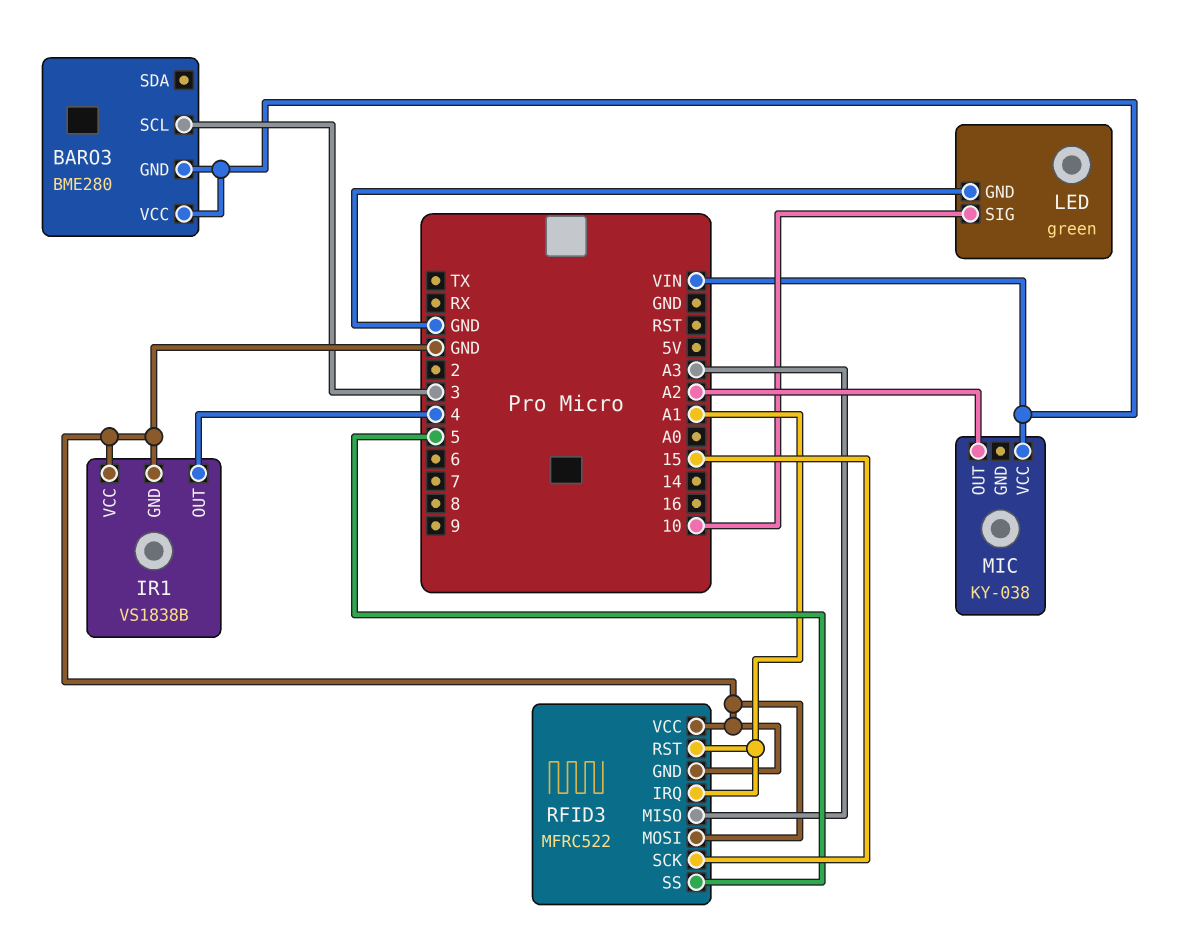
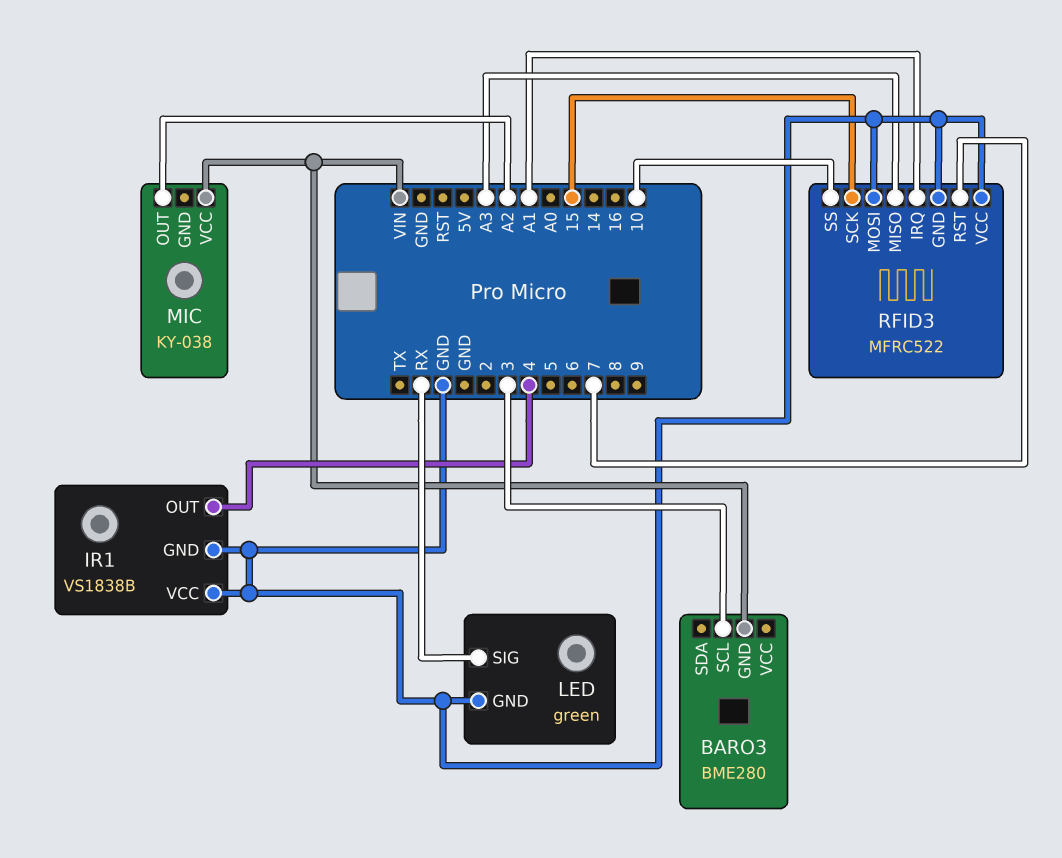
BARO3 pin VCC: VIN -> none
LED pin SIG: 10 -> RX
RFID3 pin RST: A1 -> 7
RFID3 pin SS: 5 -> 10

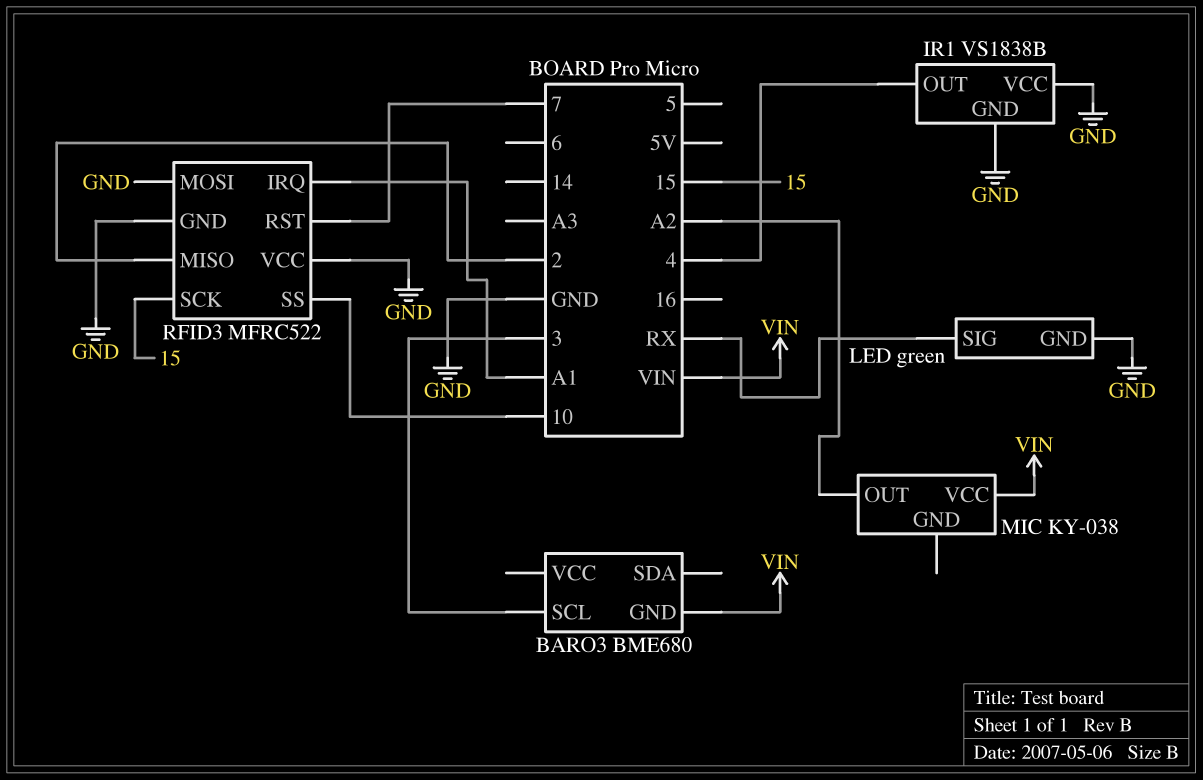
BARO3: BME280 -> BME680
RFID3 pin MISO: A3 -> 2

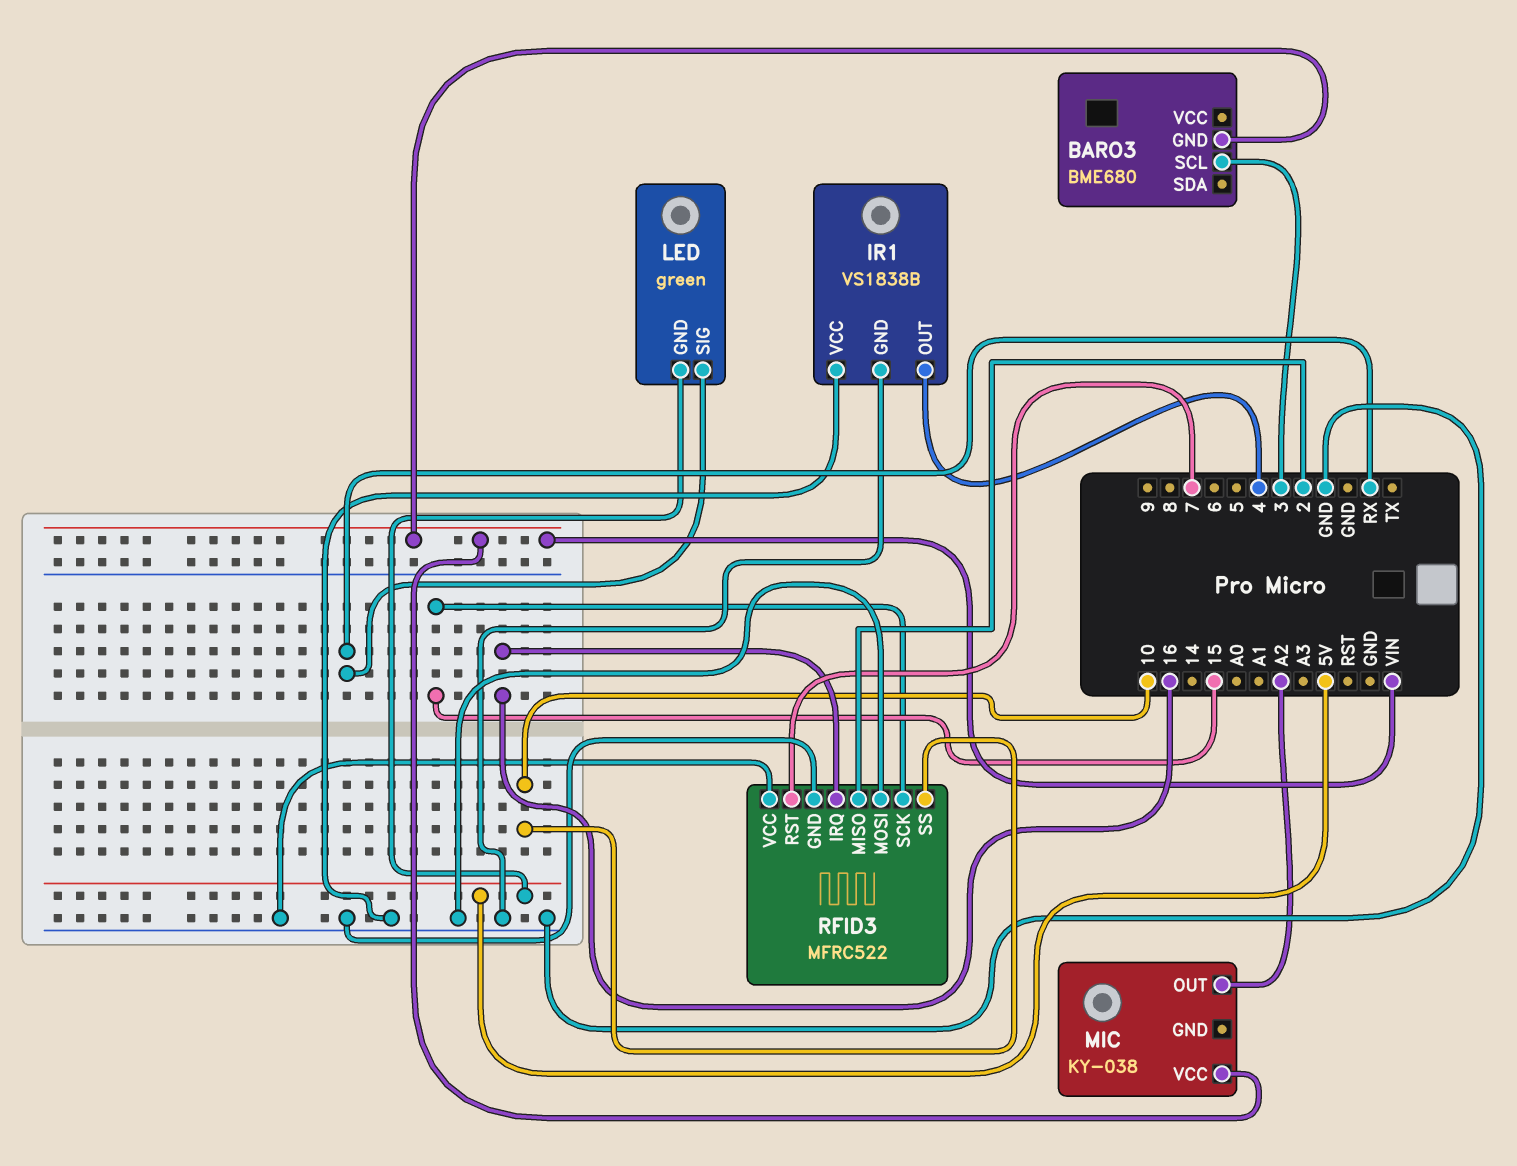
LED pin GND: GND -> 5V
RFID3 pin IRQ: A1 -> 16

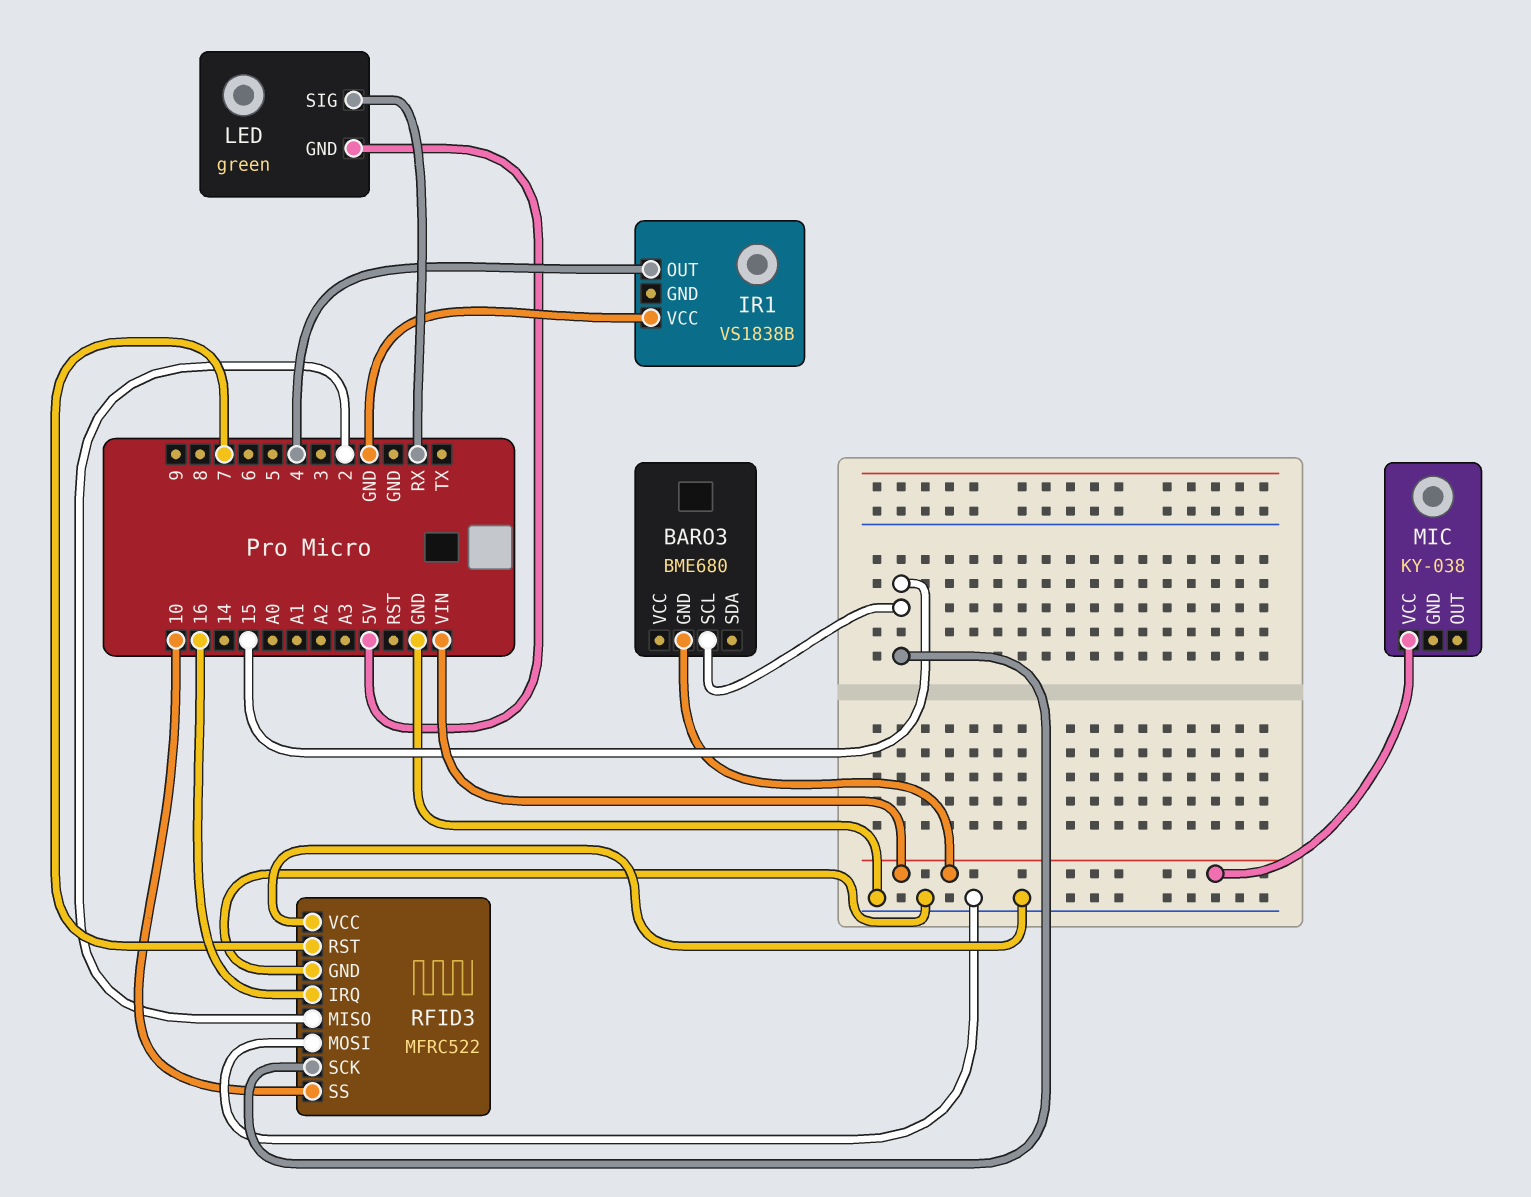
BARO3 pin SCL: 3 -> 15
IR1 pin GND: GND -> none
MIC pin OUT: A2 -> none

